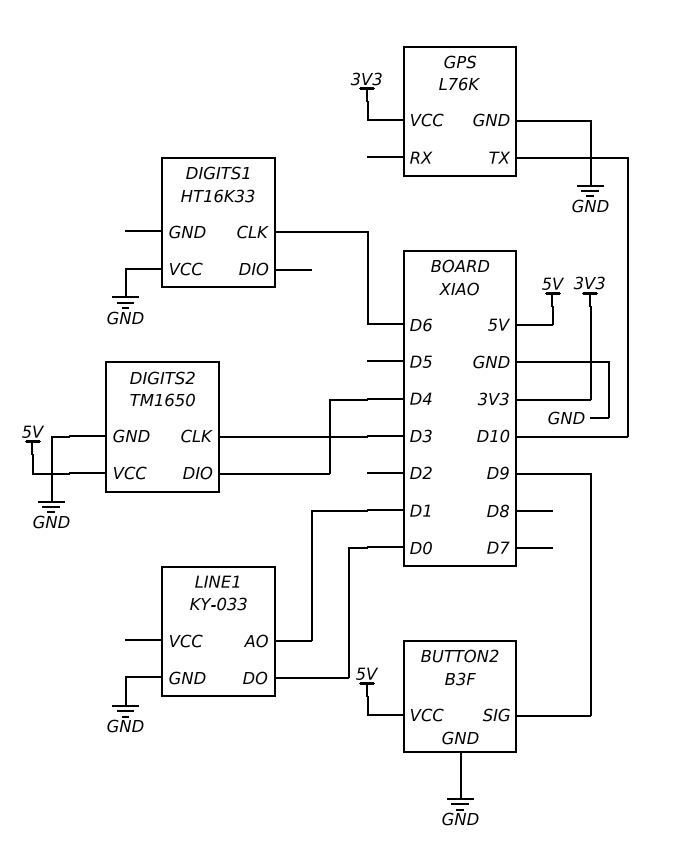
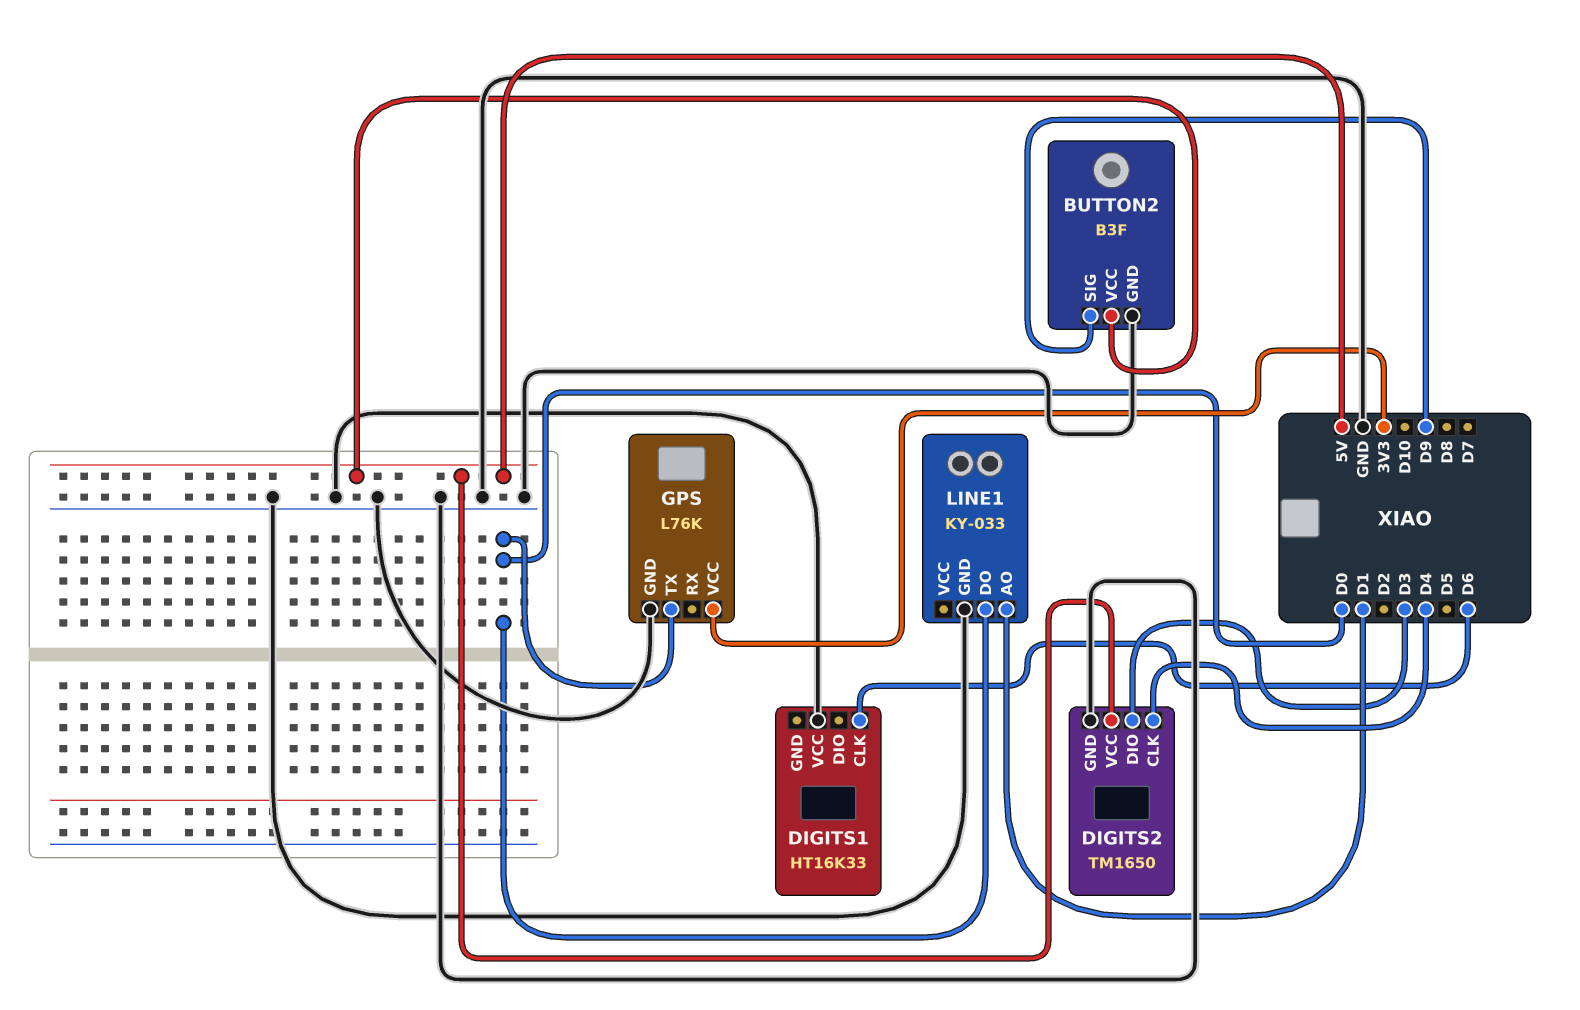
DIGITS2 pin CLK: D3 -> D4
DIGITS2 pin DIO: D4 -> D3
GPS pin TX: D10 -> D0

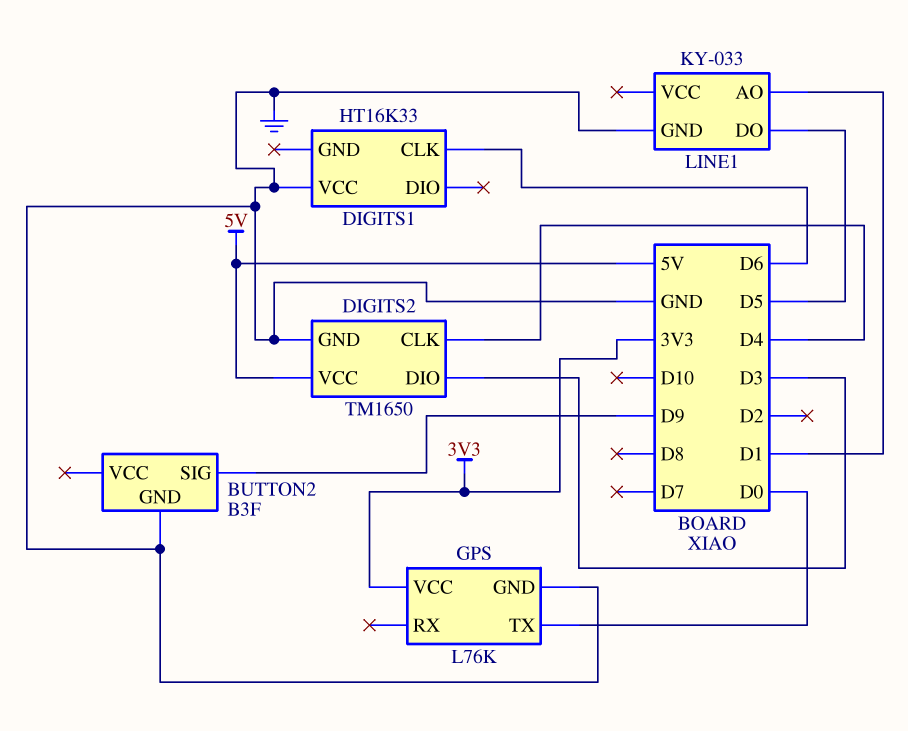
BUTTON2 pin VCC: 5V -> none
LINE1 pin DO: D0 -> D5

